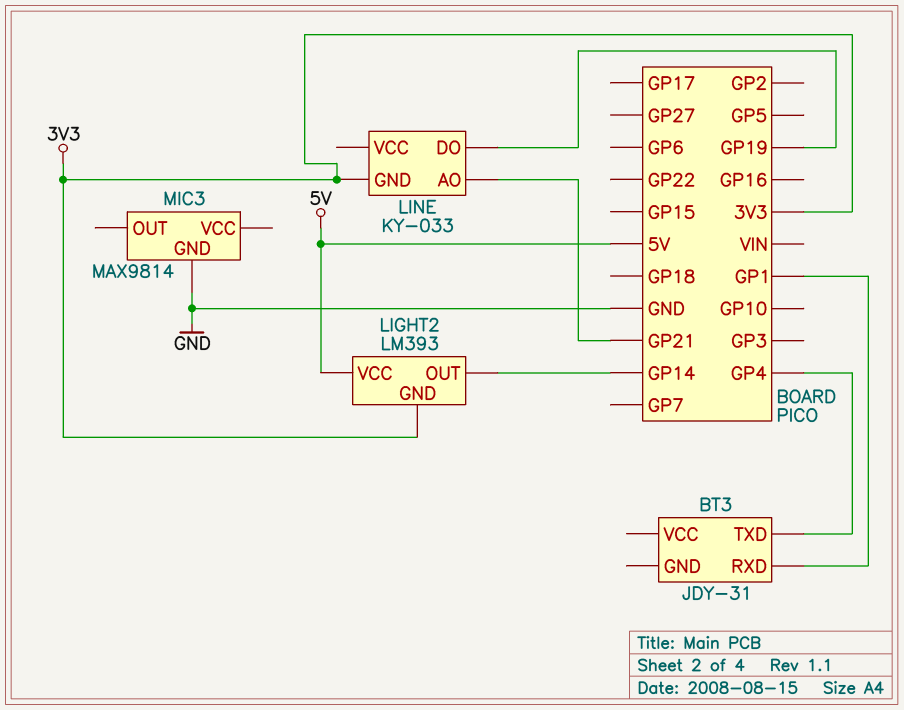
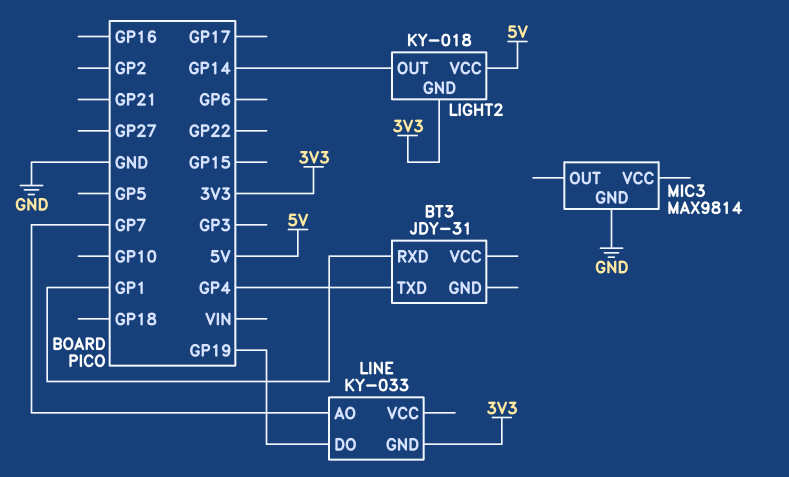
LIGHT2: LM393 -> KY-018
LINE pin AO: GP21 -> GP7

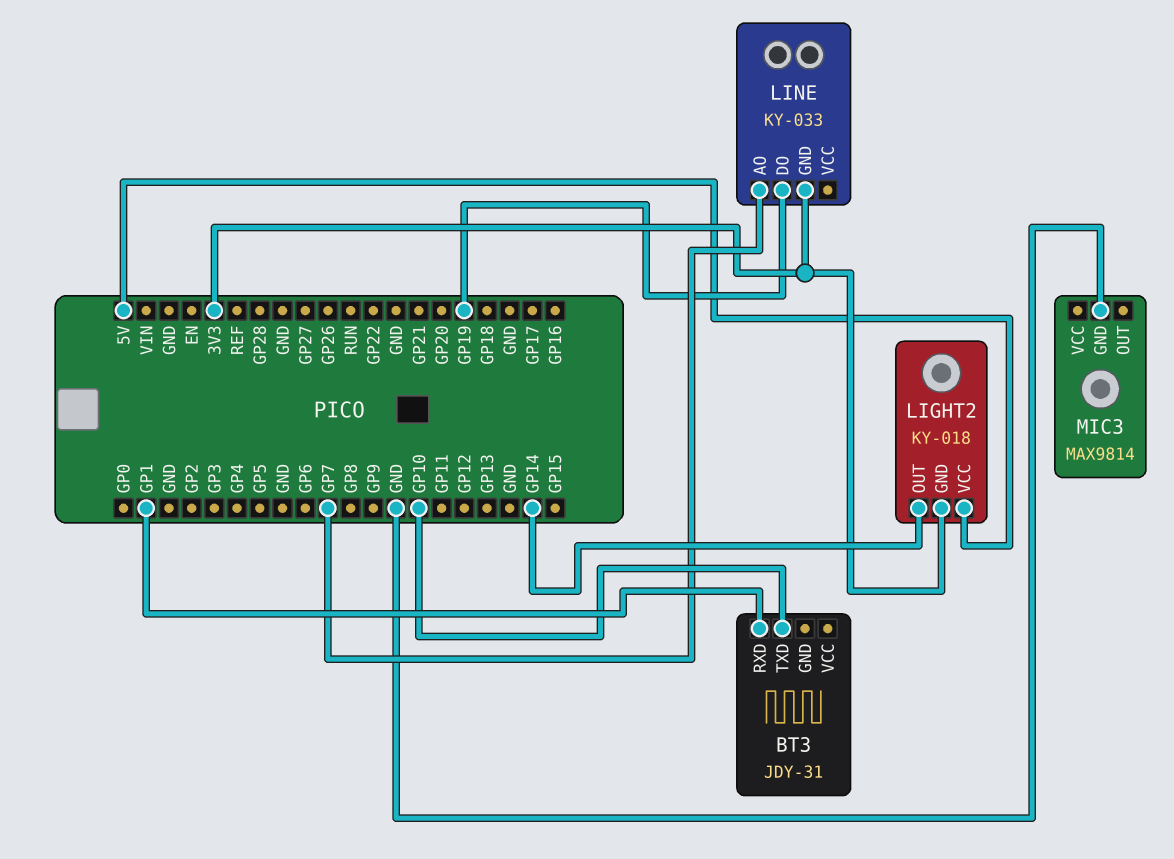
BT3 pin TXD: GP4 -> GP10

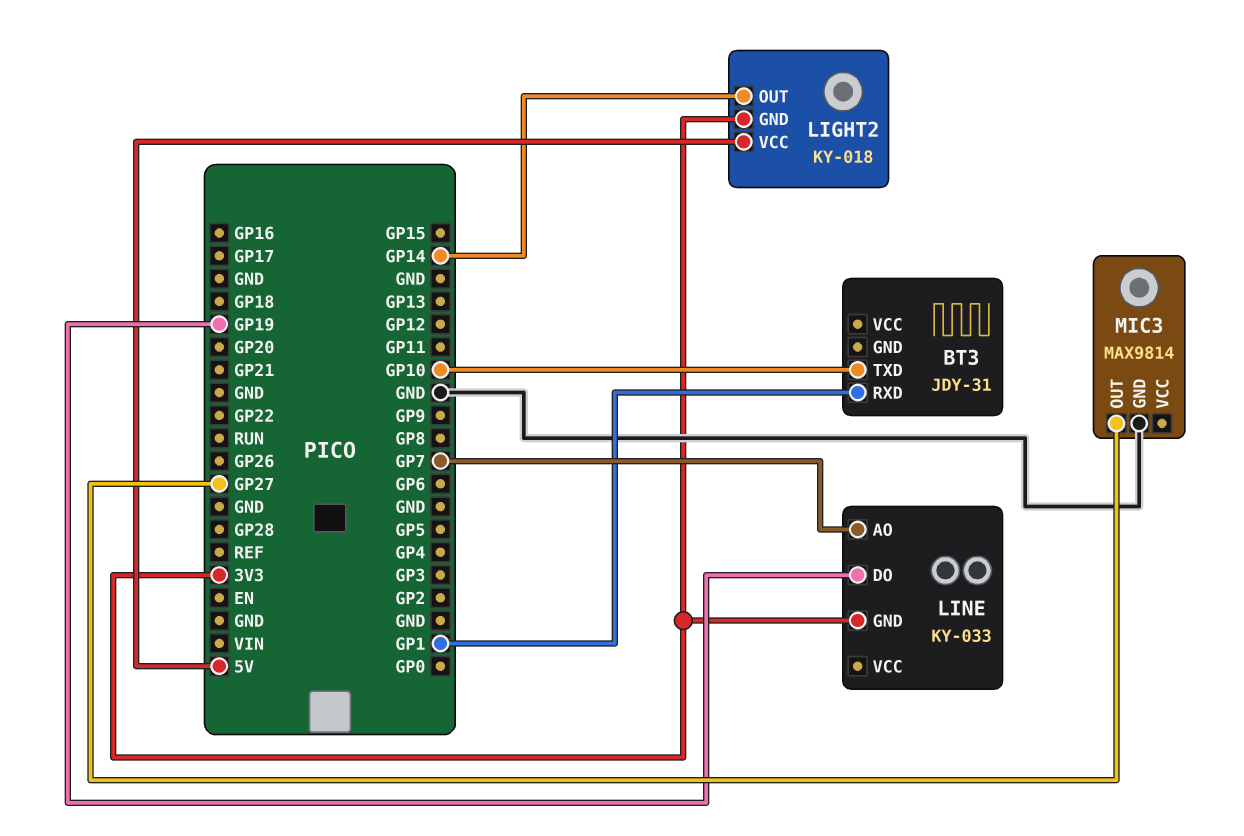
MIC3 pin OUT: none -> GP27

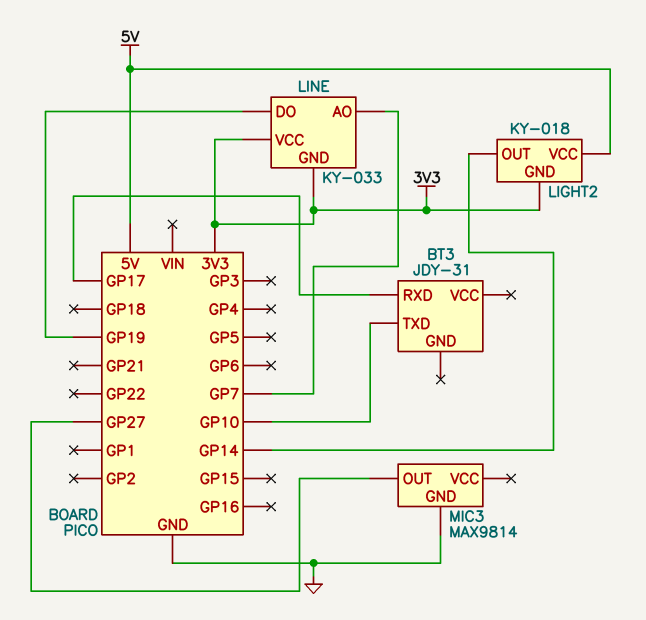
BT3 pin RXD: GP1 -> GP17
LINE pin VCC: none -> 3V3

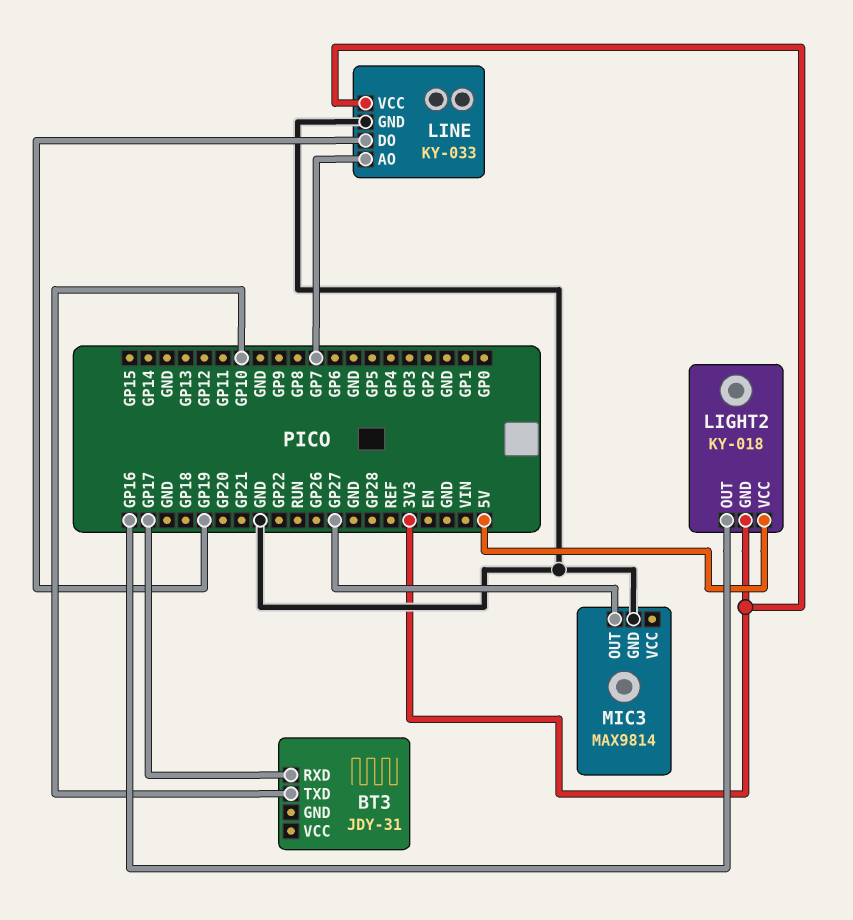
LIGHT2 pin OUT: GP14 -> GP16
LINE pin GND: 3V3 -> GND

